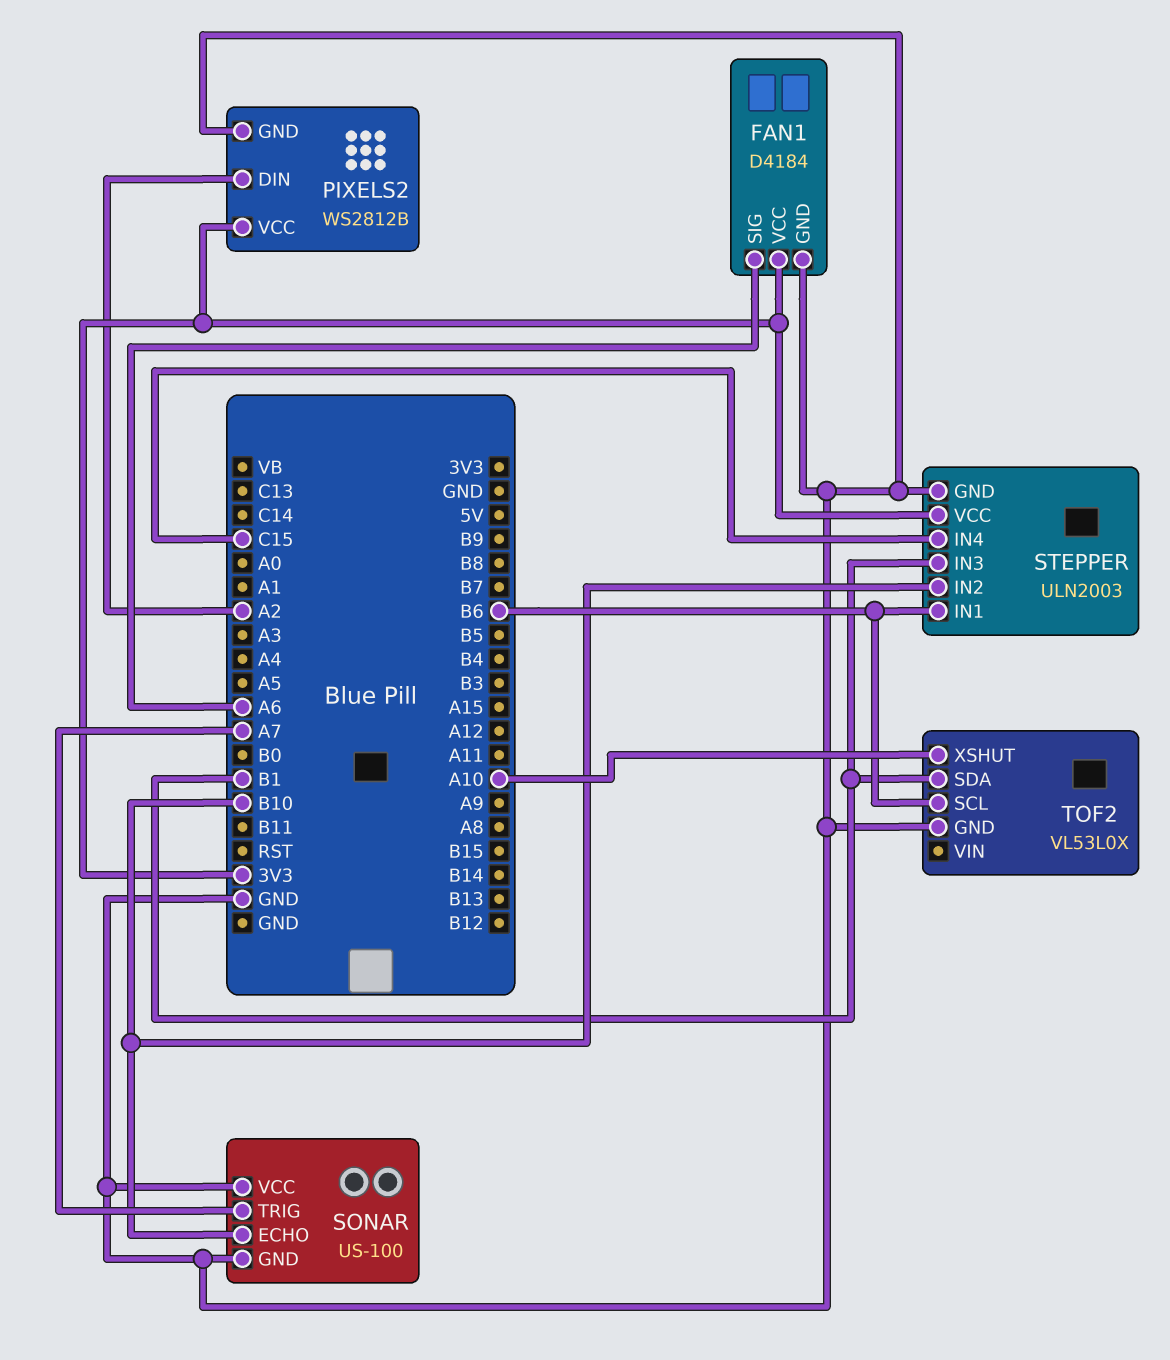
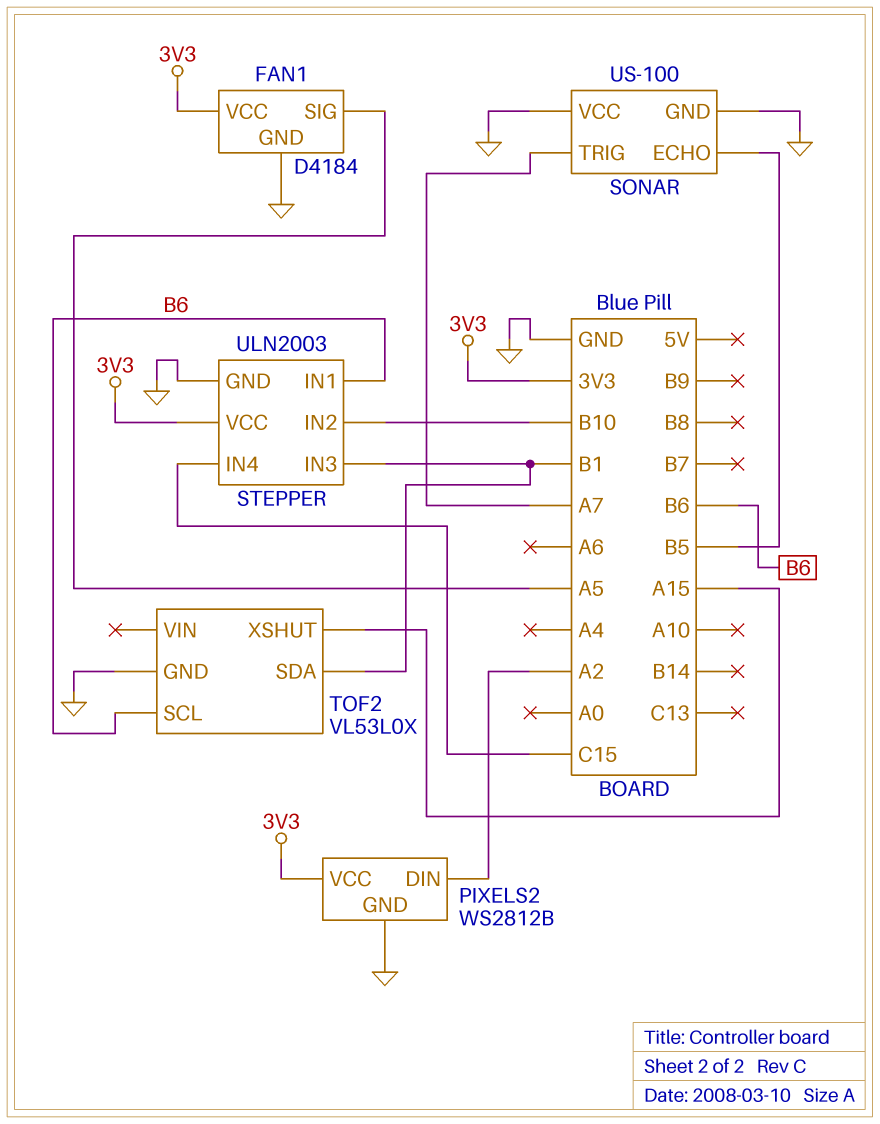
FAN1 pin SIG: A6 -> A5
SONAR pin ECHO: B10 -> B5
TOF2 pin XSHUT: A10 -> A15

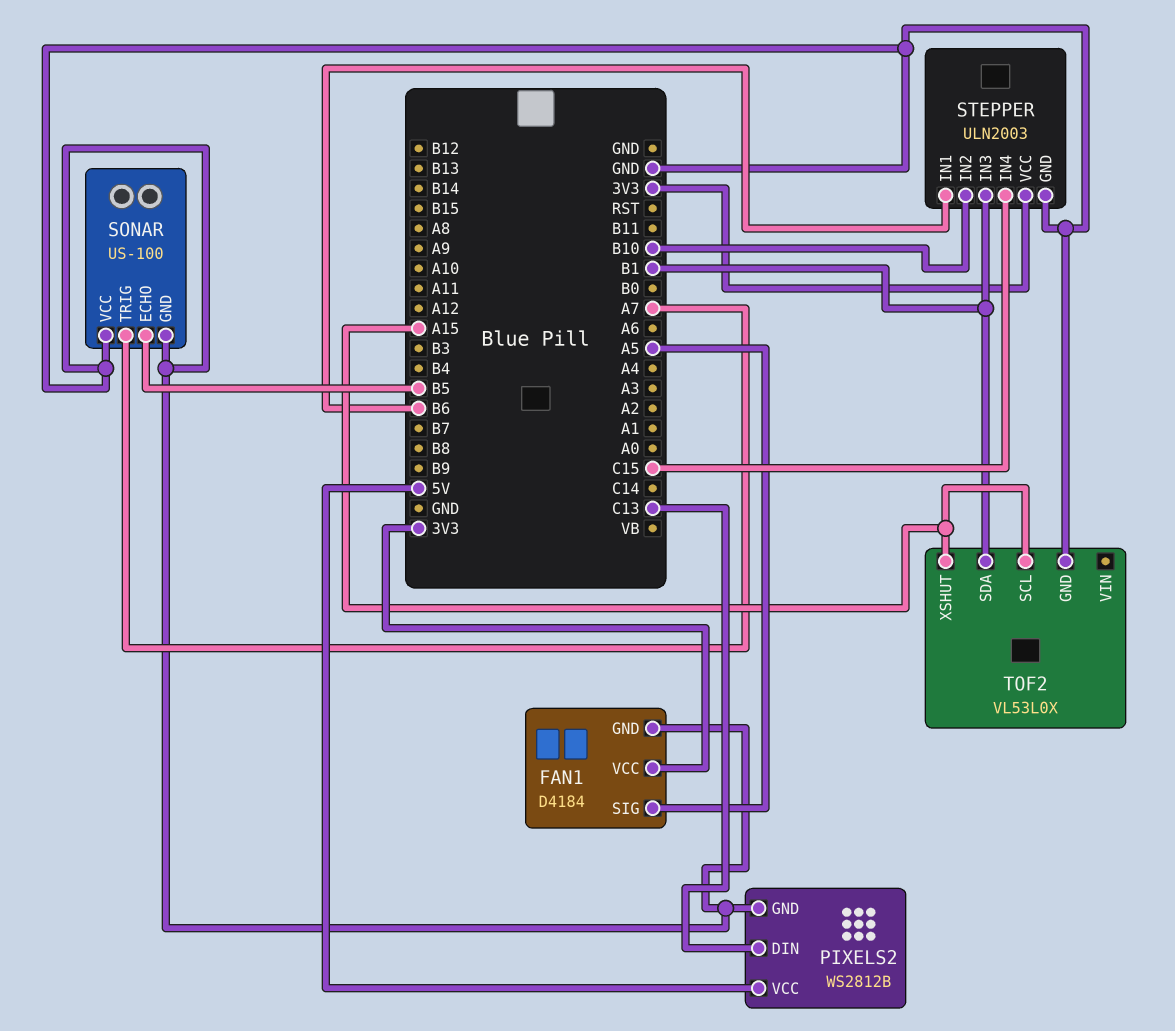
PIXELS2 pin DIN: A2 -> C13
PIXELS2 pin VCC: 3V3 -> 5V
TOF2 pin SCL: B6 -> A15

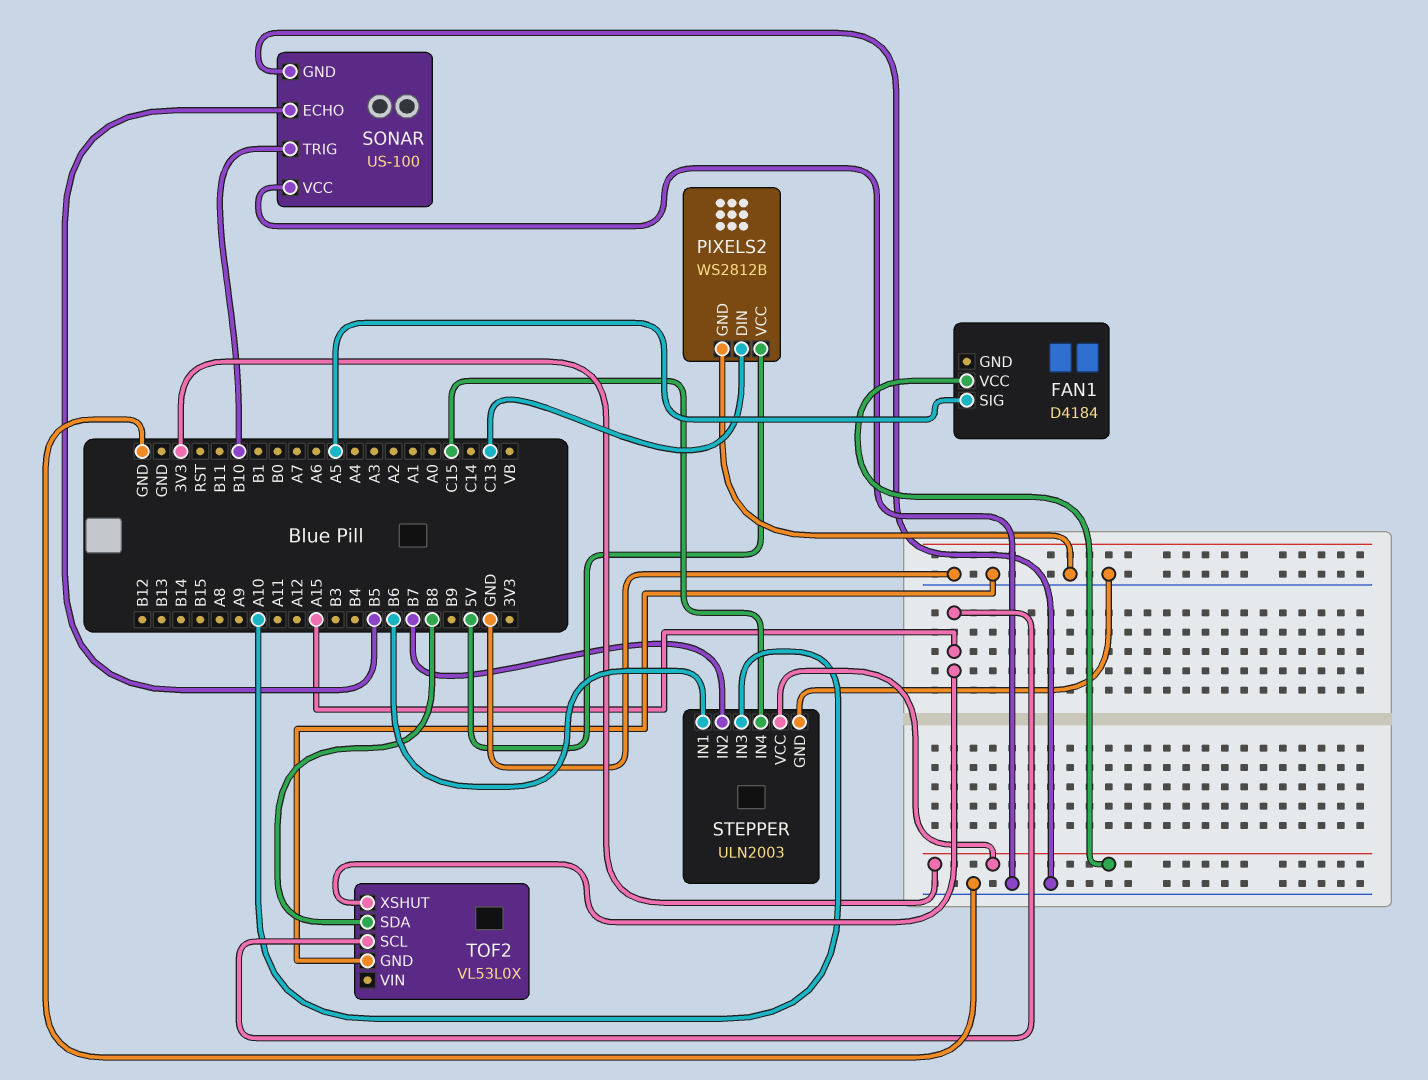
FAN1 pin GND: GND -> none
SONAR pin TRIG: A7 -> B10
STEPPER pin IN2: B10 -> B7
STEPPER pin IN3: B1 -> A10
TOF2 pin SDA: B1 -> B8

